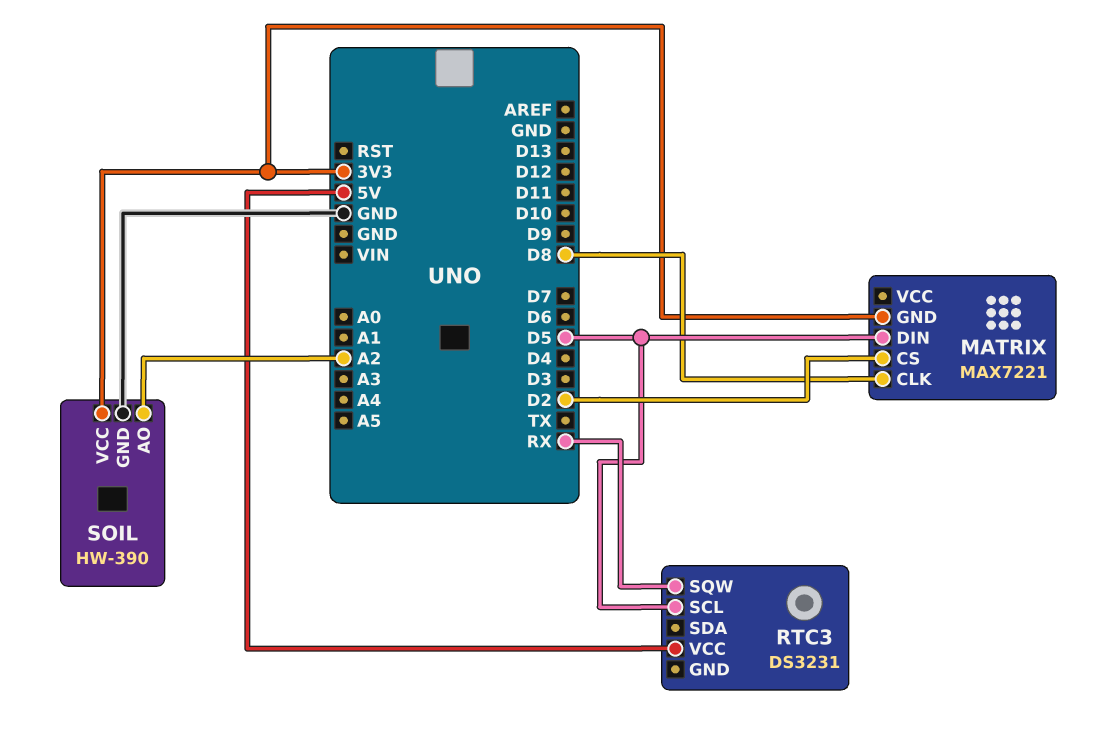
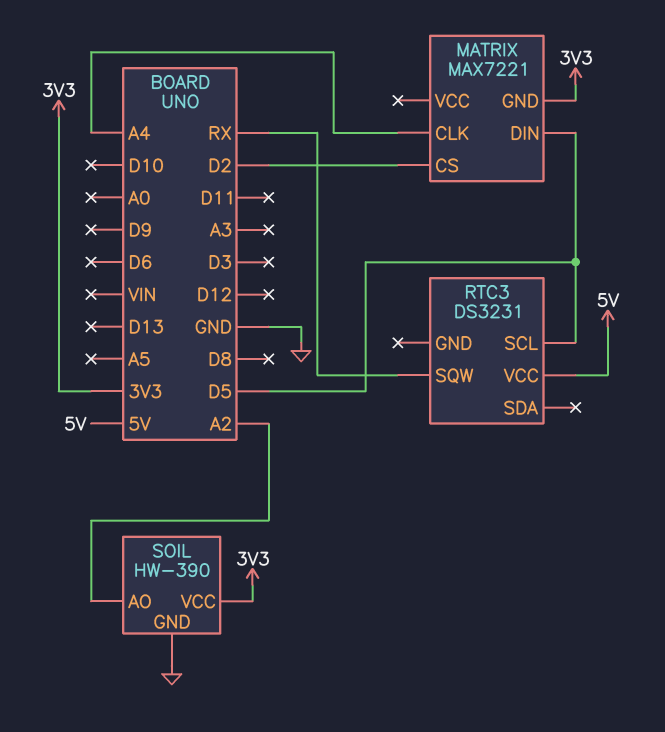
MATRIX pin CLK: D8 -> A4

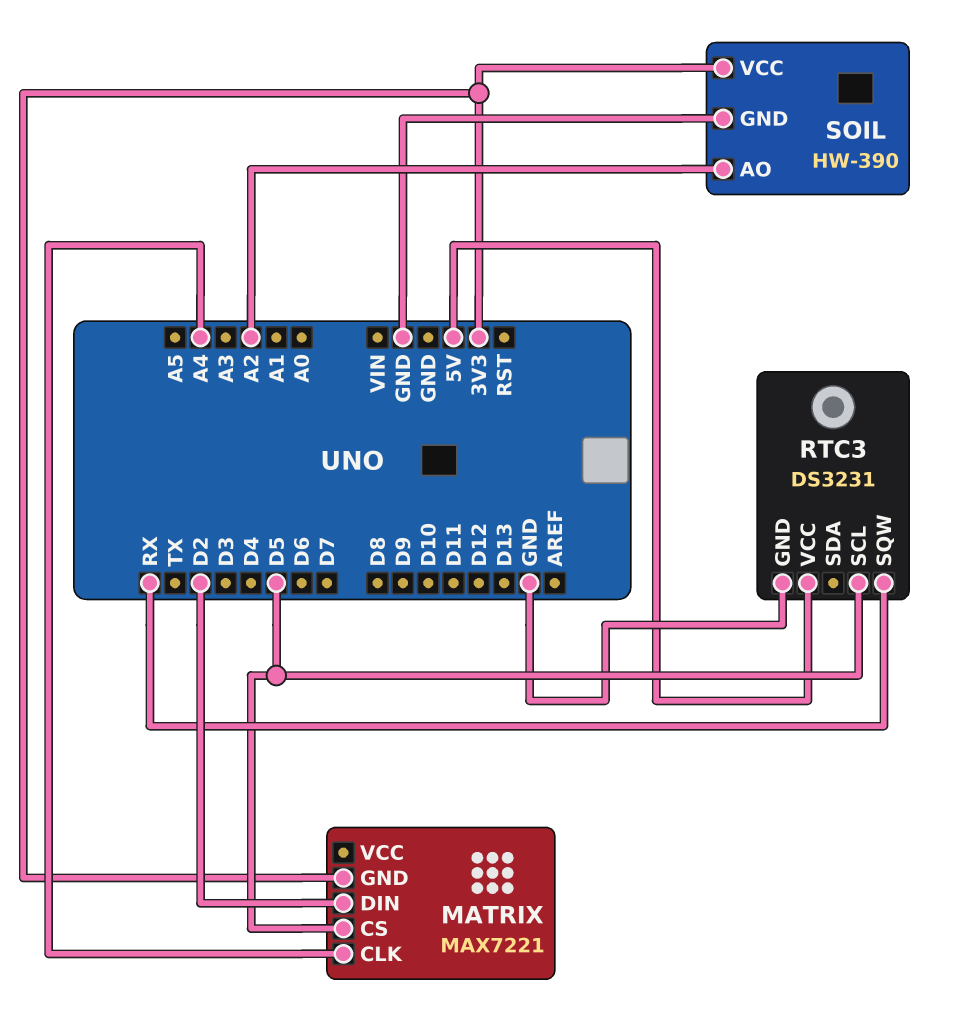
MATRIX pin CS: D2 -> D5
MATRIX pin DIN: D5 -> D2
RTC3 pin GND: none -> GND

